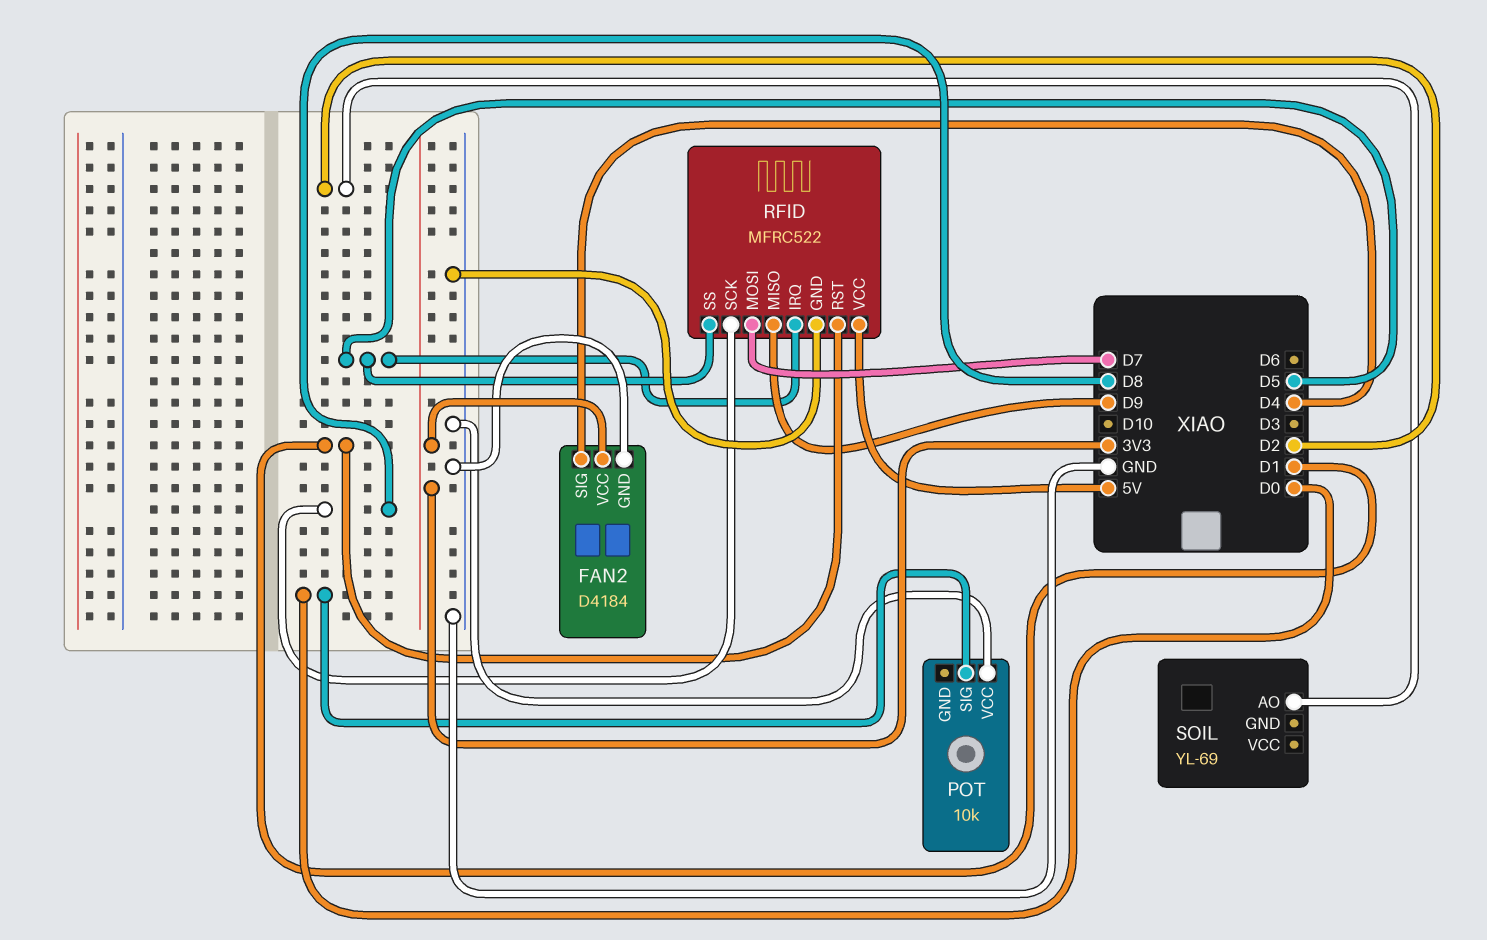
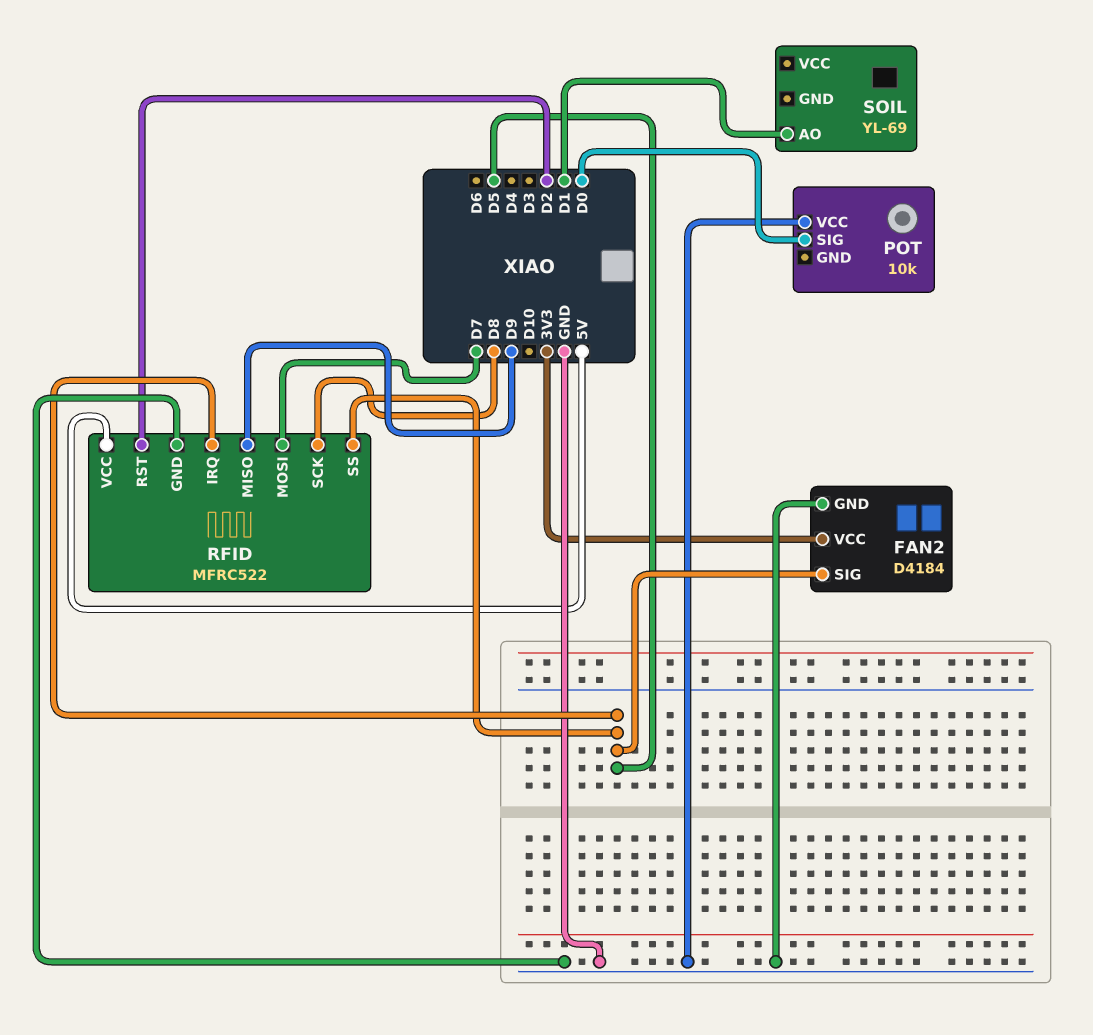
FAN2 pin SIG: D4 -> D5
RFID pin RST: D1 -> D2
SOIL pin AO: D2 -> D1

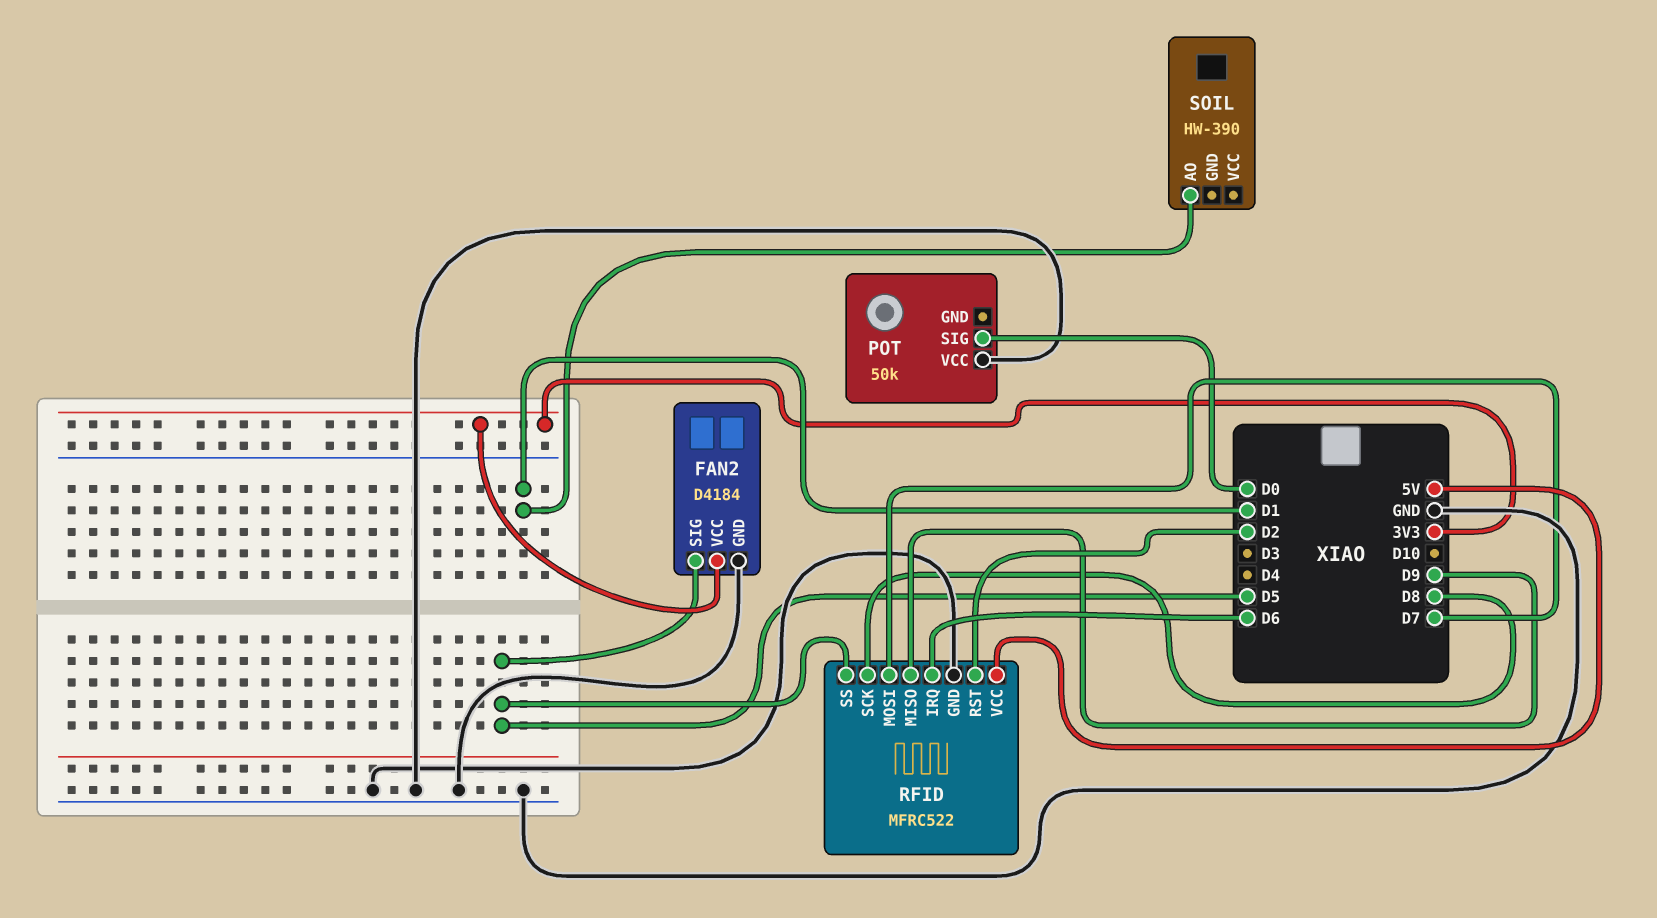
POT: 10k -> 50k
RFID pin IRQ: D5 -> D6
SOIL: YL-69 -> HW-390

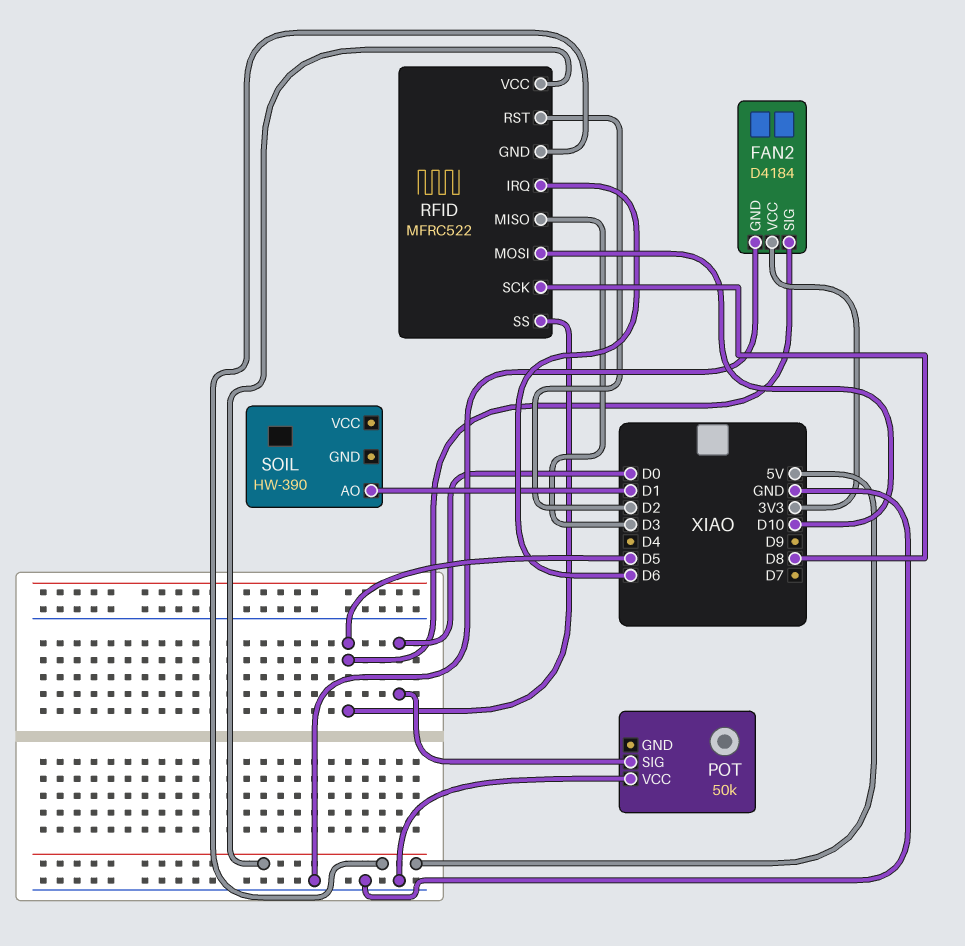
RFID pin GND: GND -> 5V
RFID pin MISO: D9 -> D3
RFID pin MOSI: D7 -> D10

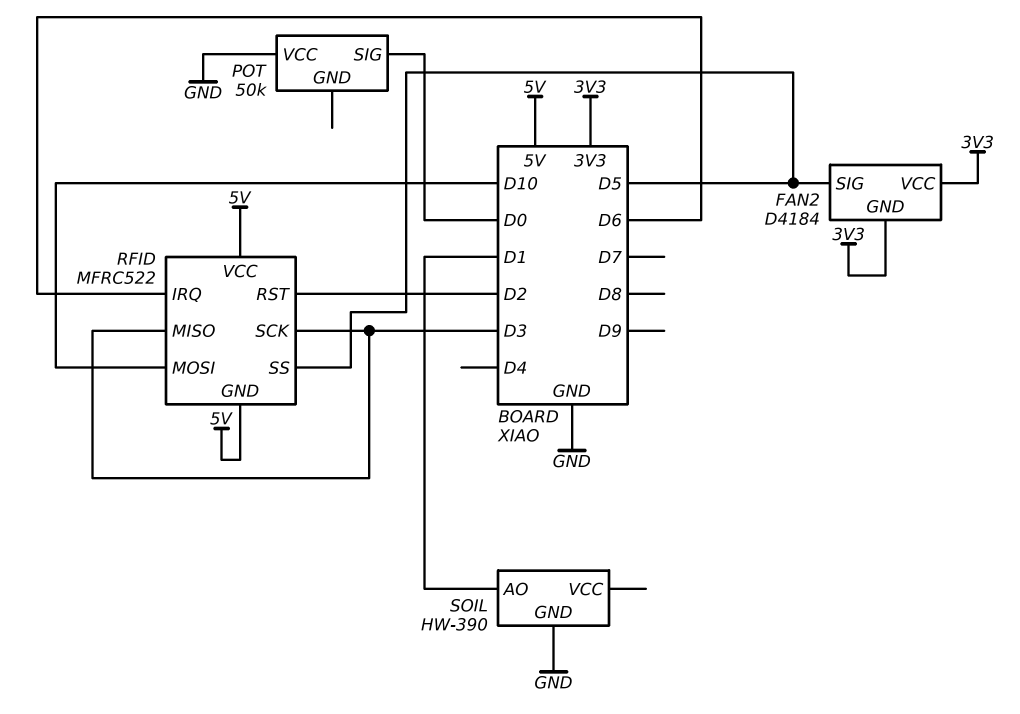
FAN2 pin GND: GND -> 3V3
RFID pin SCK: D8 -> D3
SOIL pin GND: none -> GND

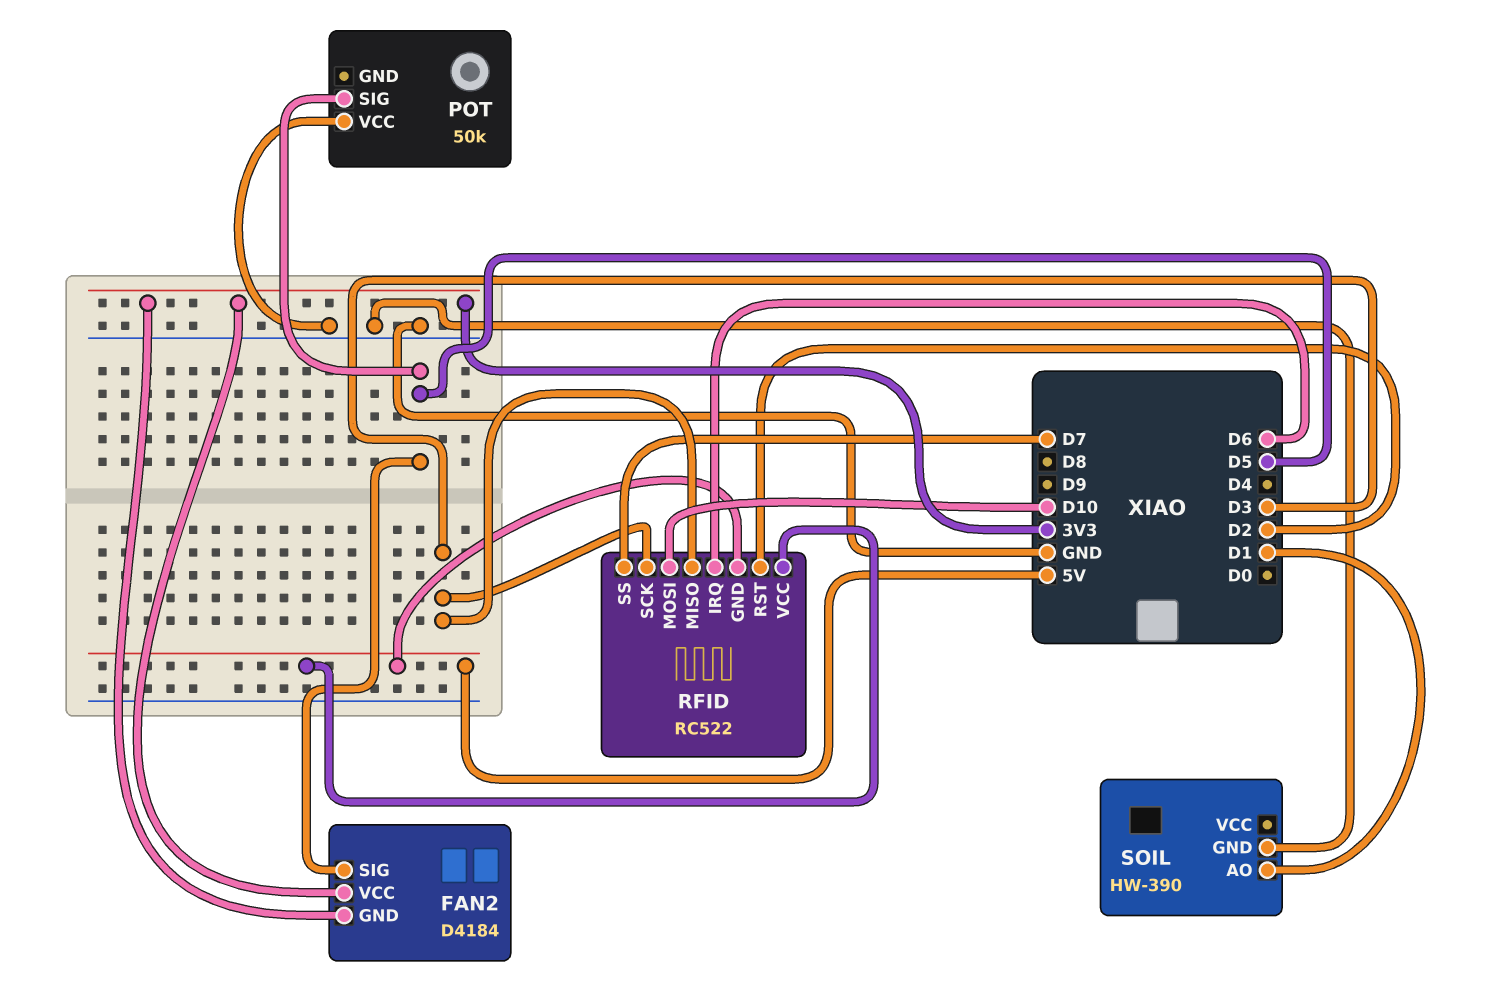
POT pin SIG: D0 -> D5
RFID: MFRC522 -> RC522
RFID pin SS: D5 -> D7

